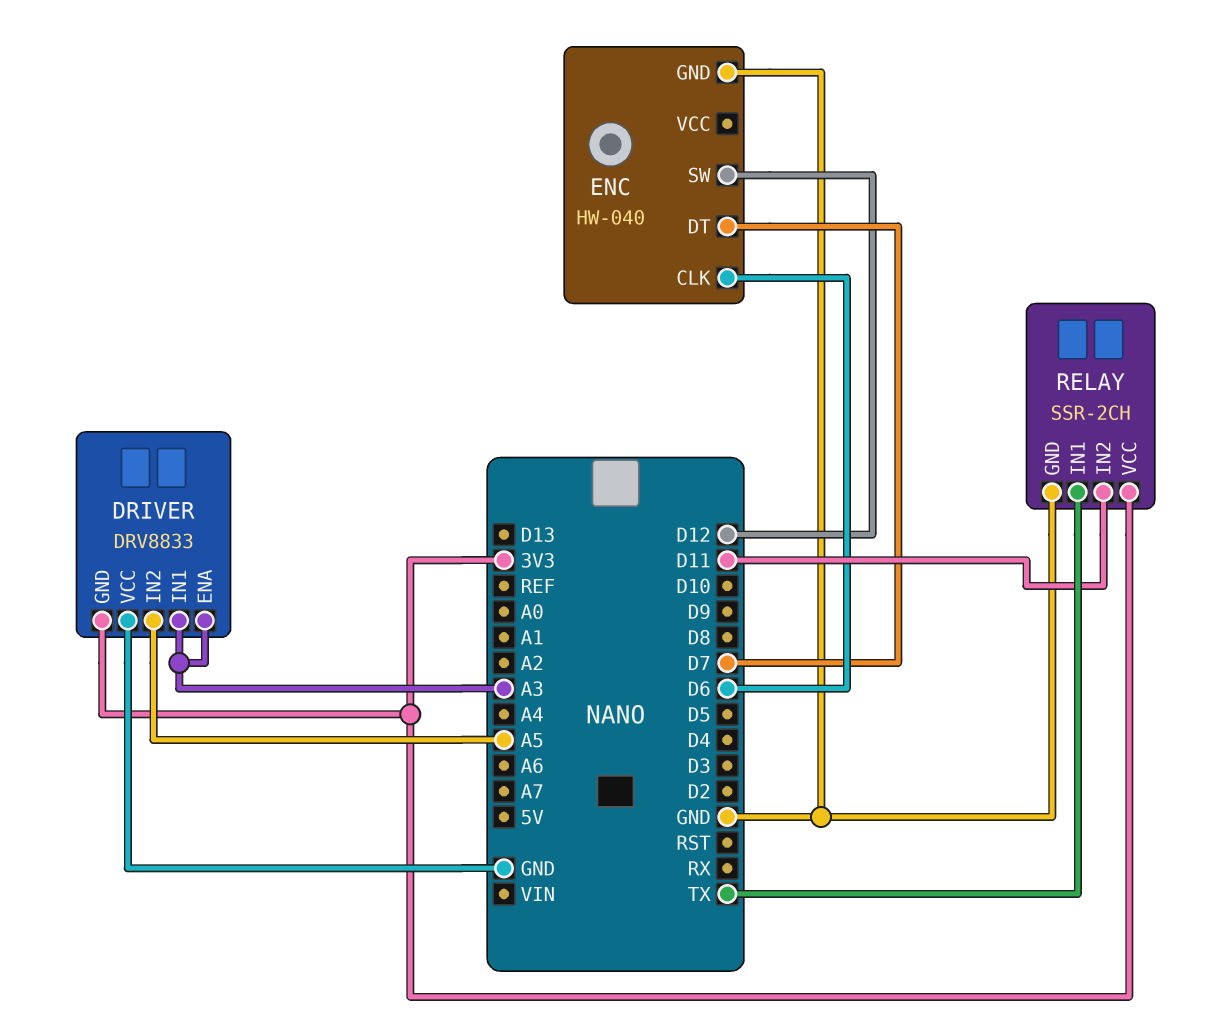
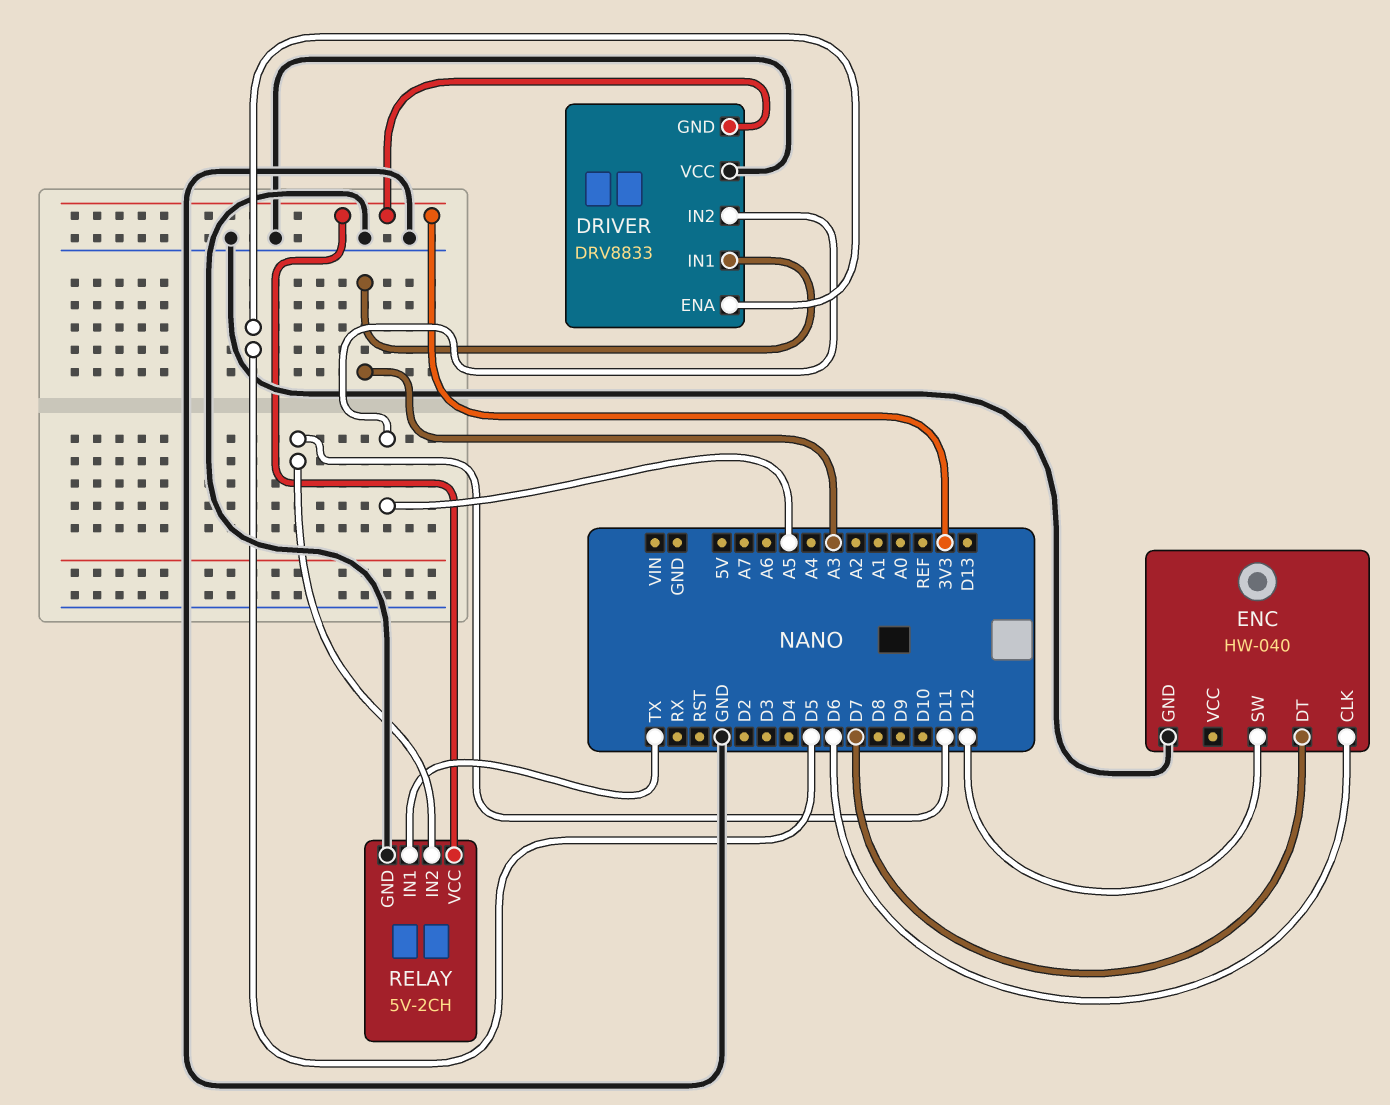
DRIVER pin ENA: A3 -> D5
RELAY: SSR-2CH -> 5V-2CH

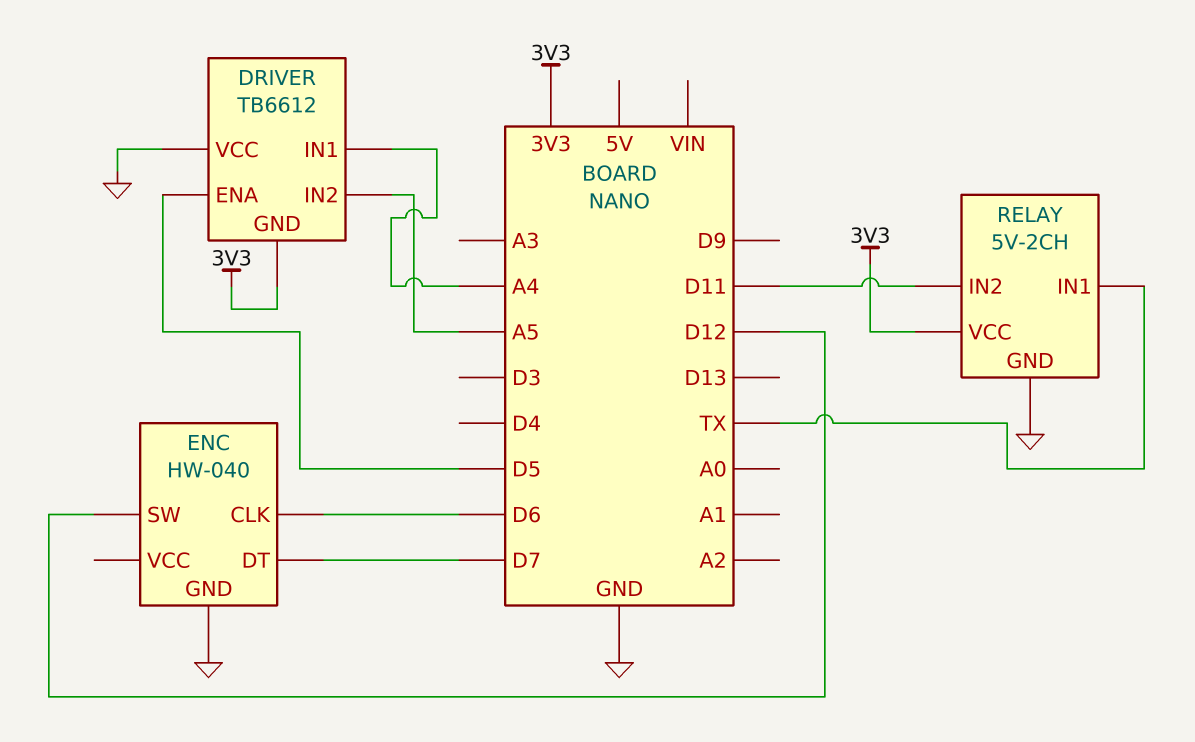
DRIVER: DRV8833 -> TB6612
DRIVER pin IN1: A3 -> A4

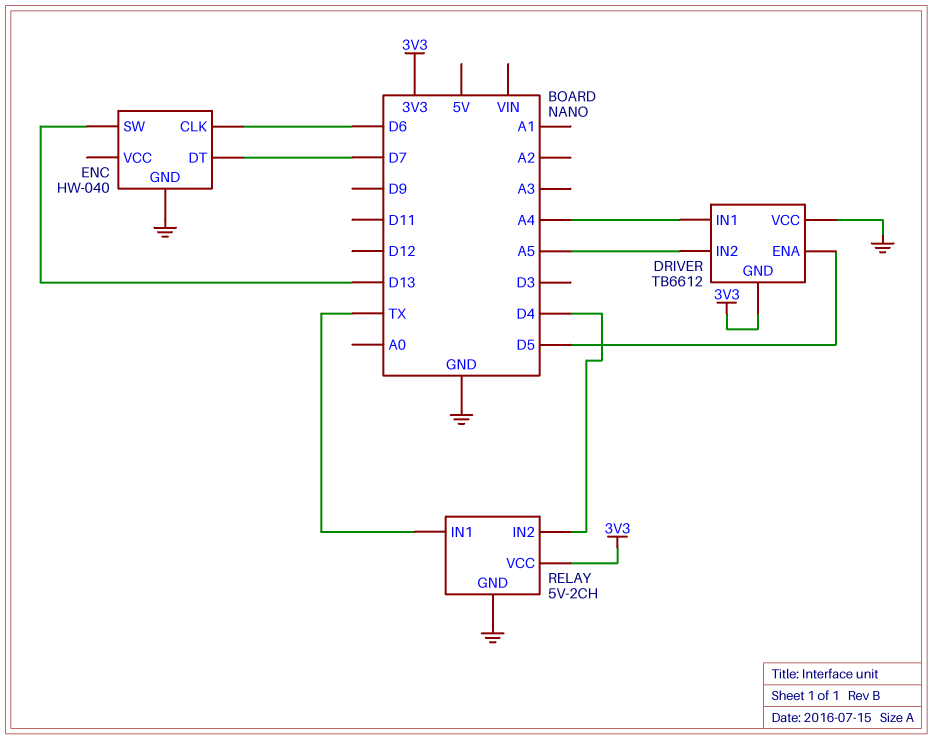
ENC pin SW: D12 -> D13
RELAY pin IN2: D11 -> D4

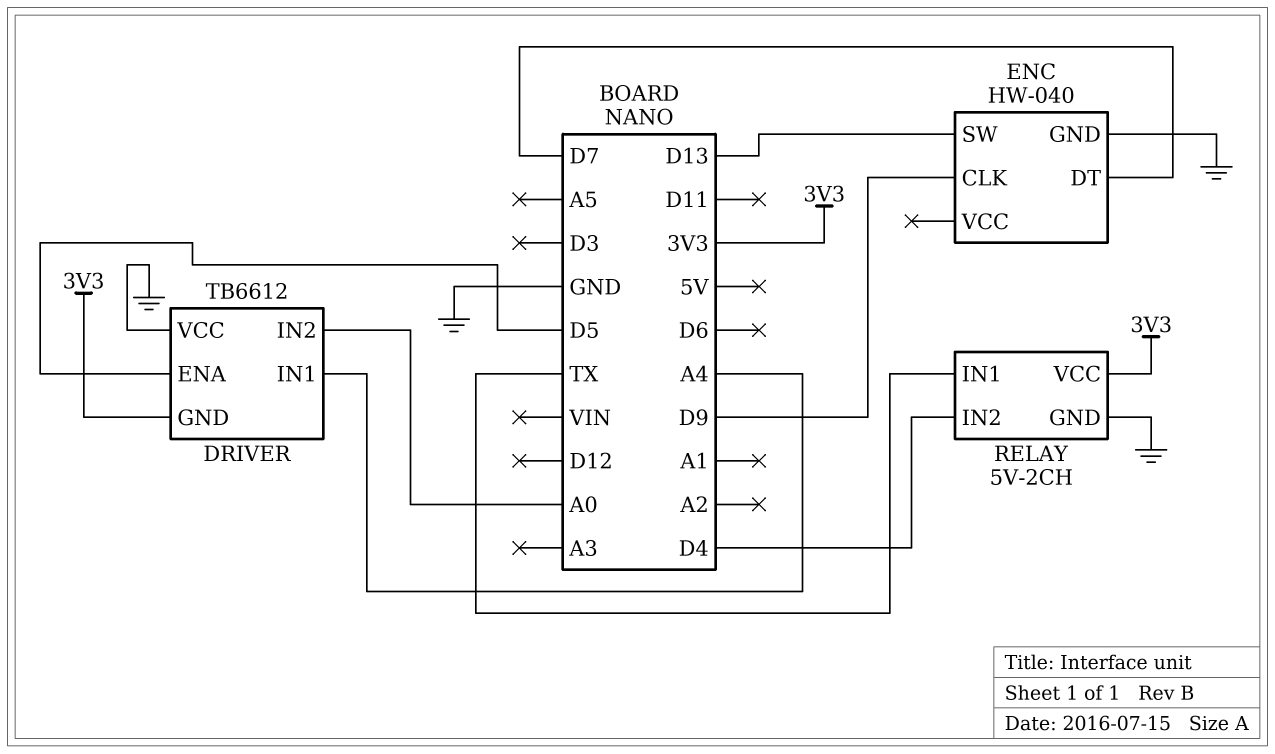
DRIVER pin IN2: A5 -> A0
ENC pin CLK: D6 -> D9

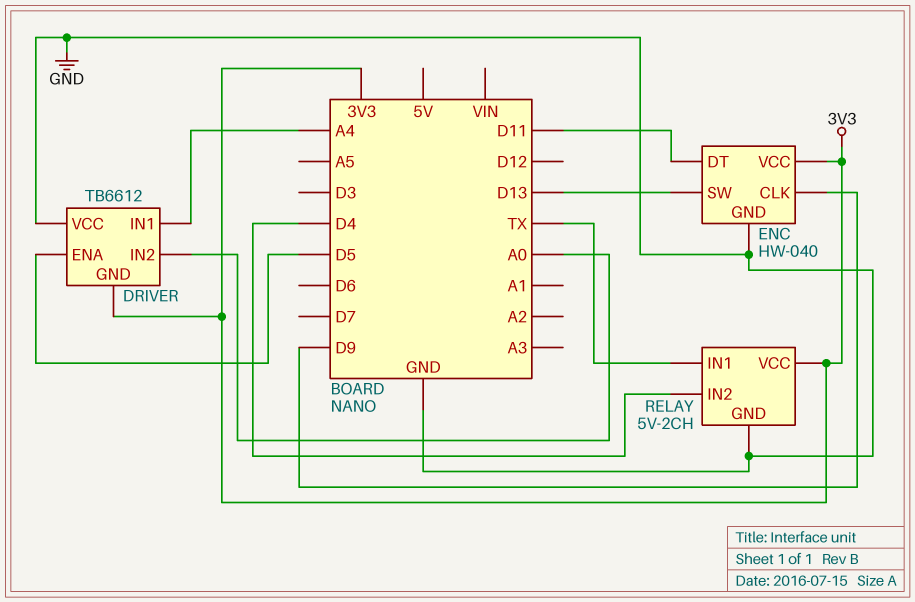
ENC pin DT: D7 -> D11
ENC pin VCC: none -> 3V3

